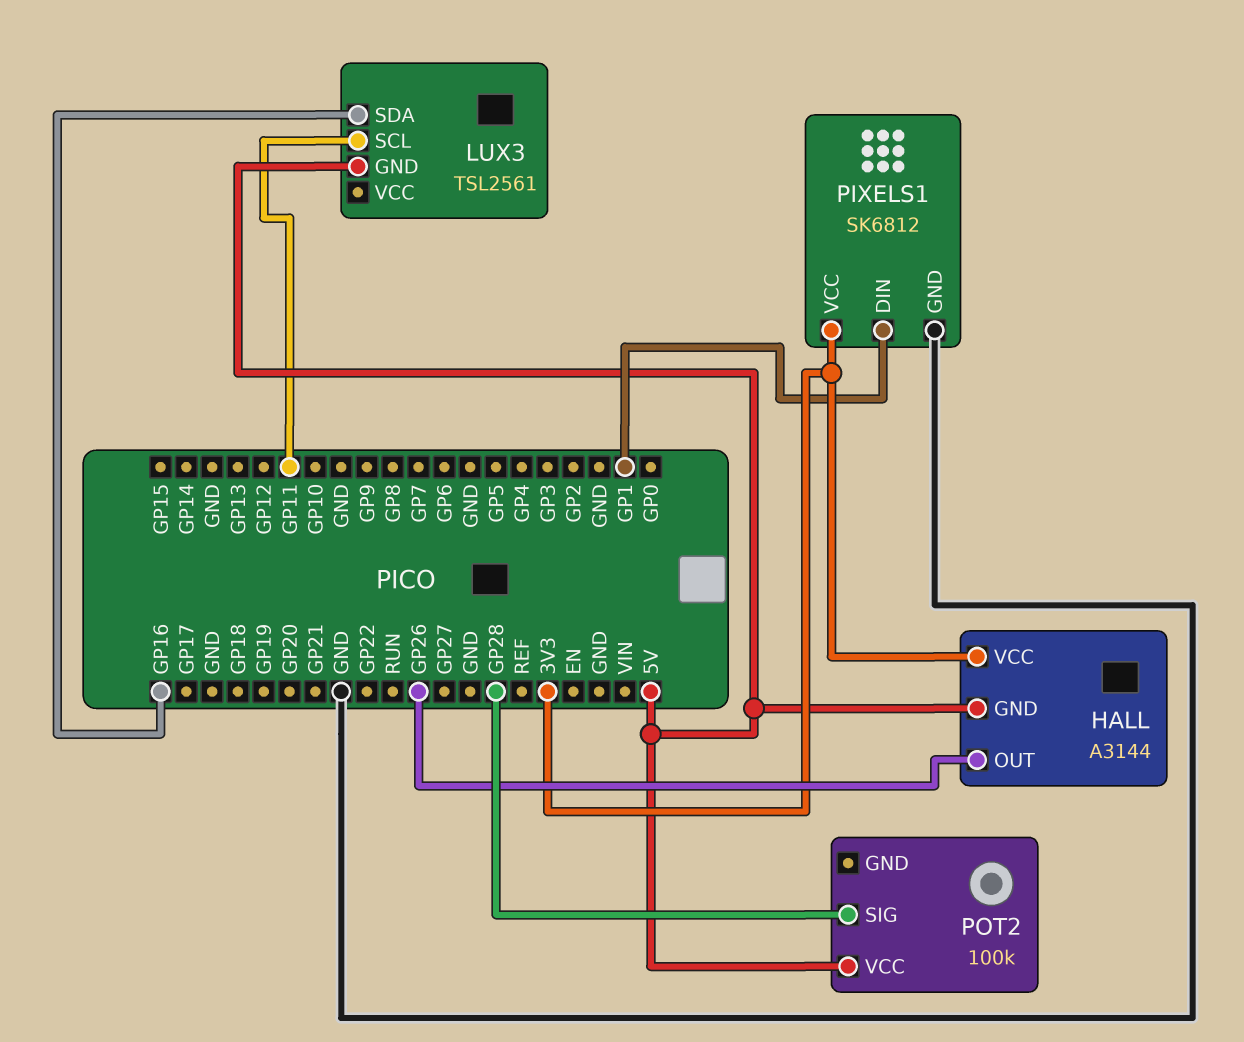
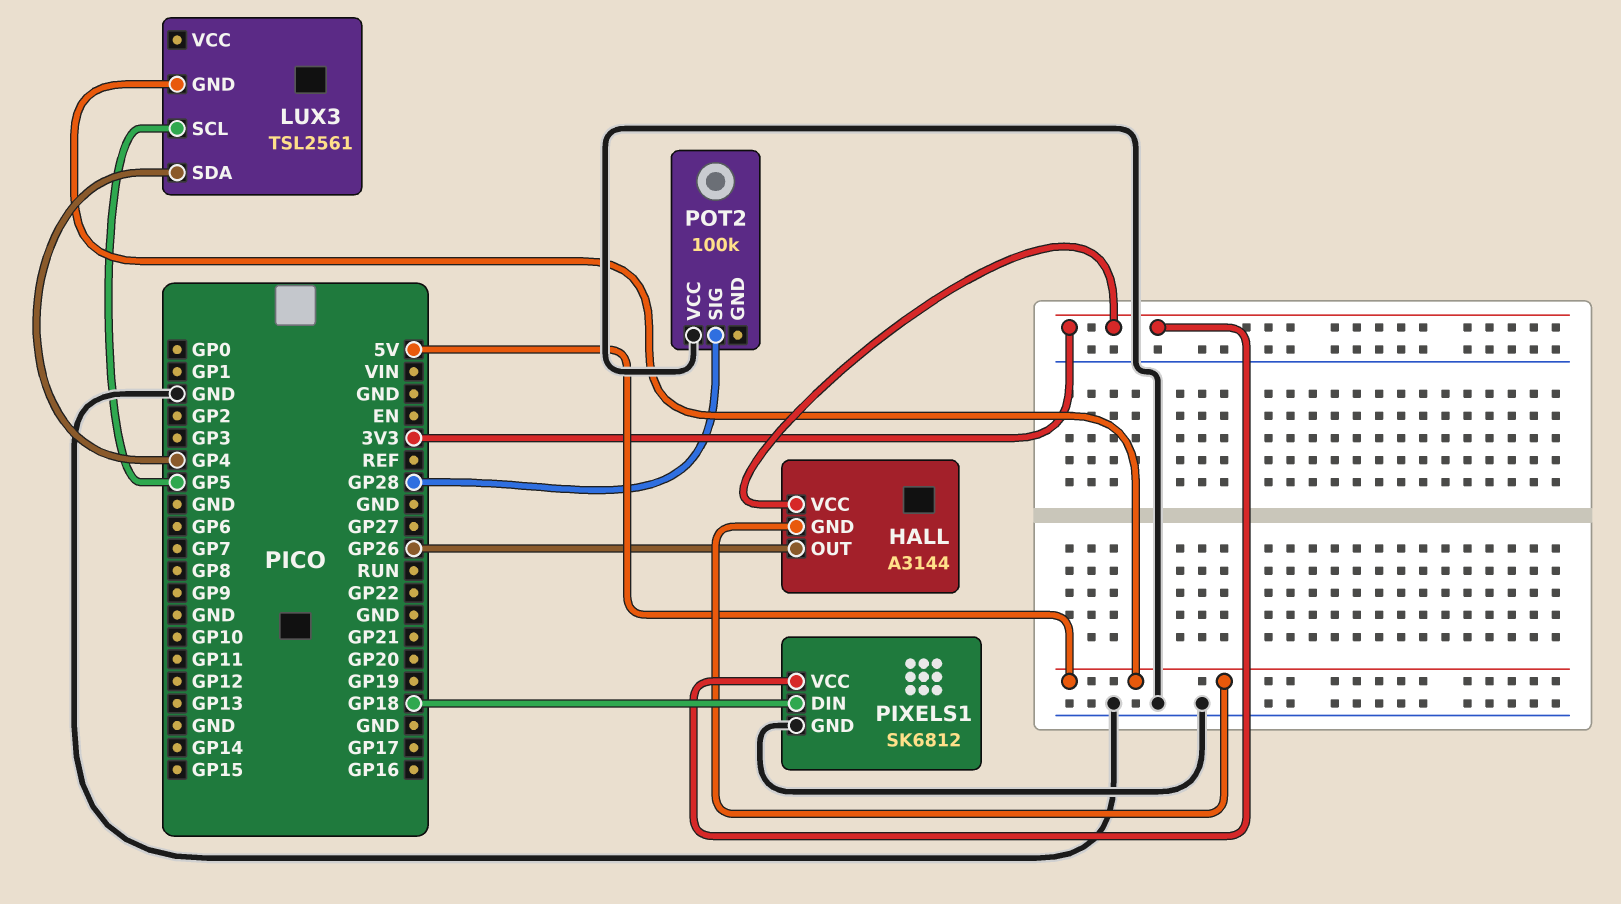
LUX3 pin SCL: GP11 -> GP5
LUX3 pin SDA: GP16 -> GP4
PIXELS1 pin DIN: GP1 -> GP18
POT2 pin VCC: 5V -> GND

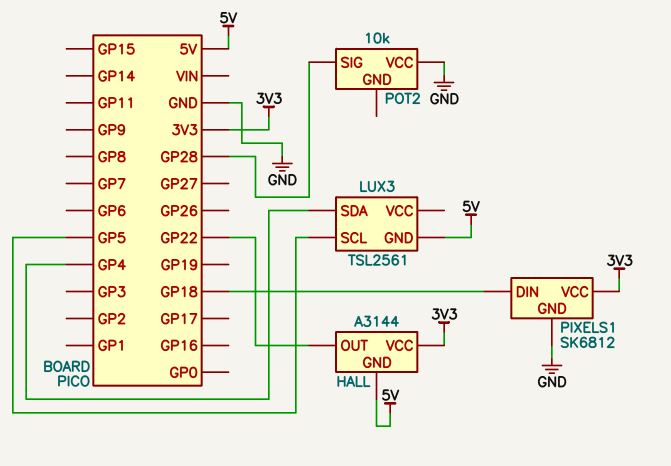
HALL pin OUT: GP26 -> GP22
POT2: 100k -> 10k

